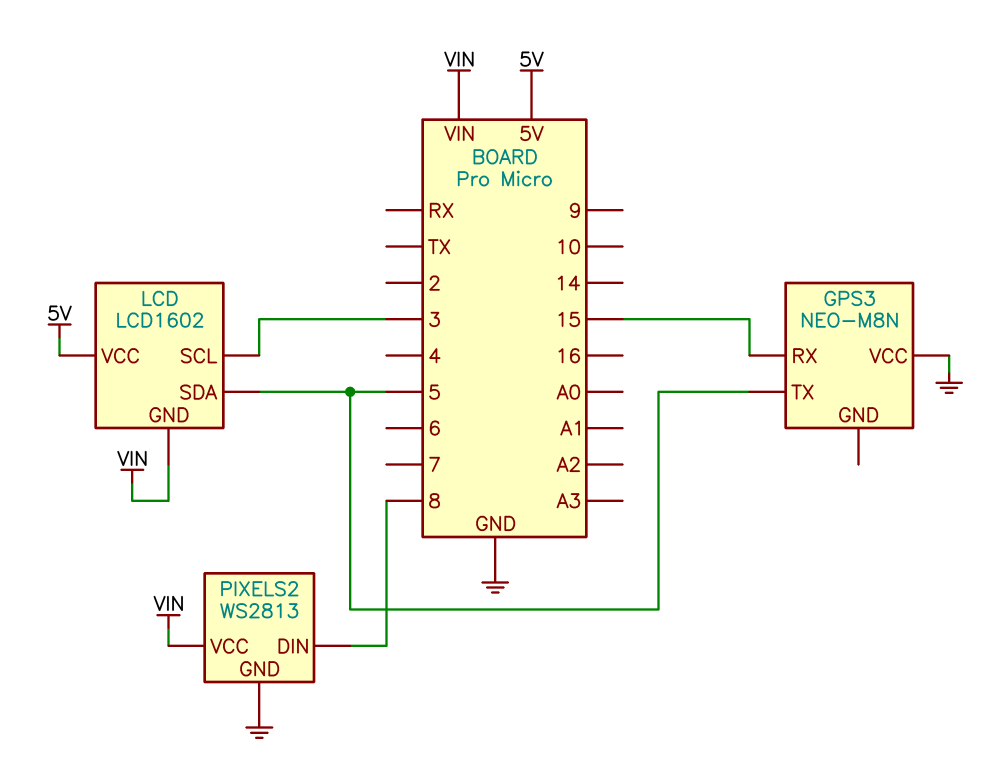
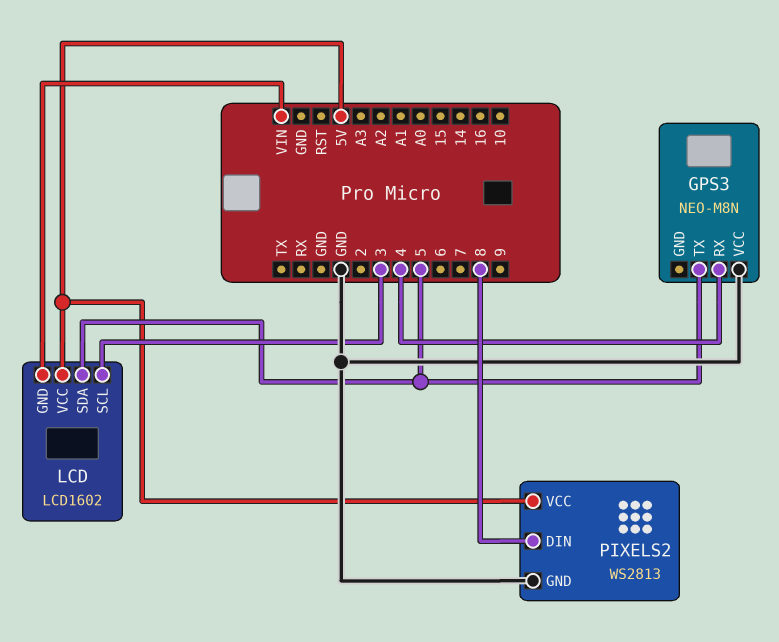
GPS3 pin RX: 15 -> 4
PIXELS2 pin VCC: VIN -> 5V

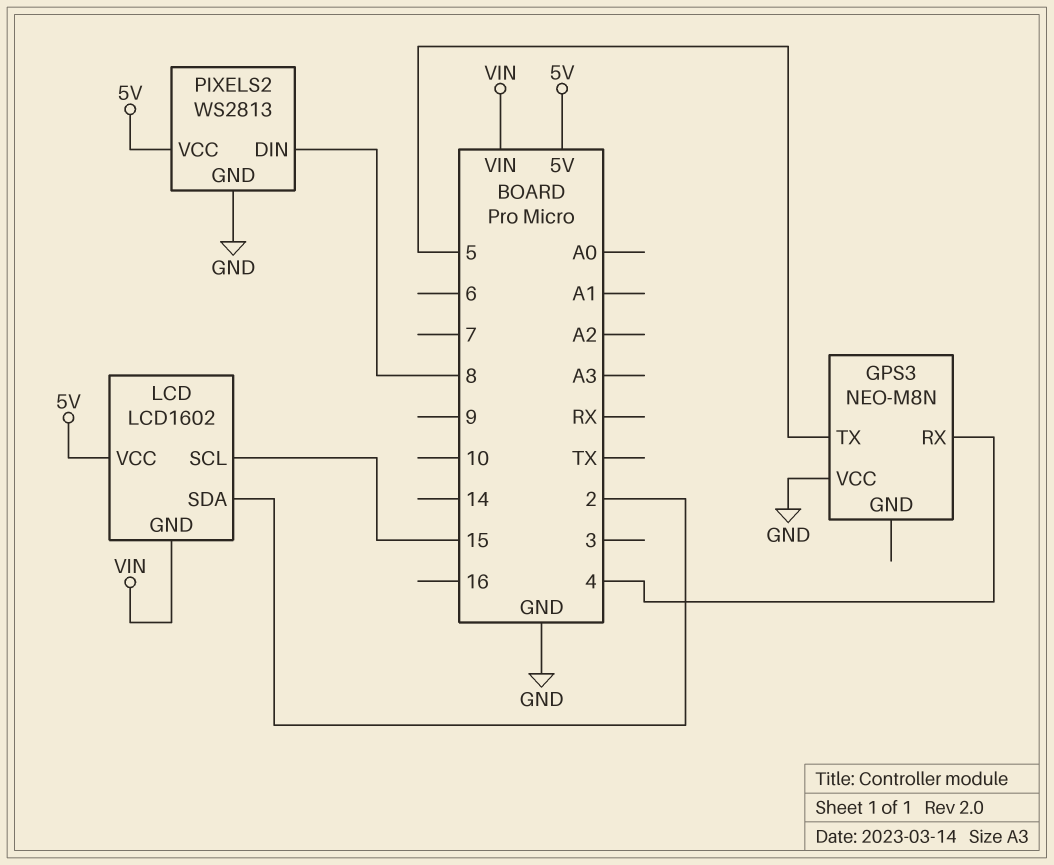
LCD pin SCL: 3 -> 15
LCD pin SDA: 5 -> 2

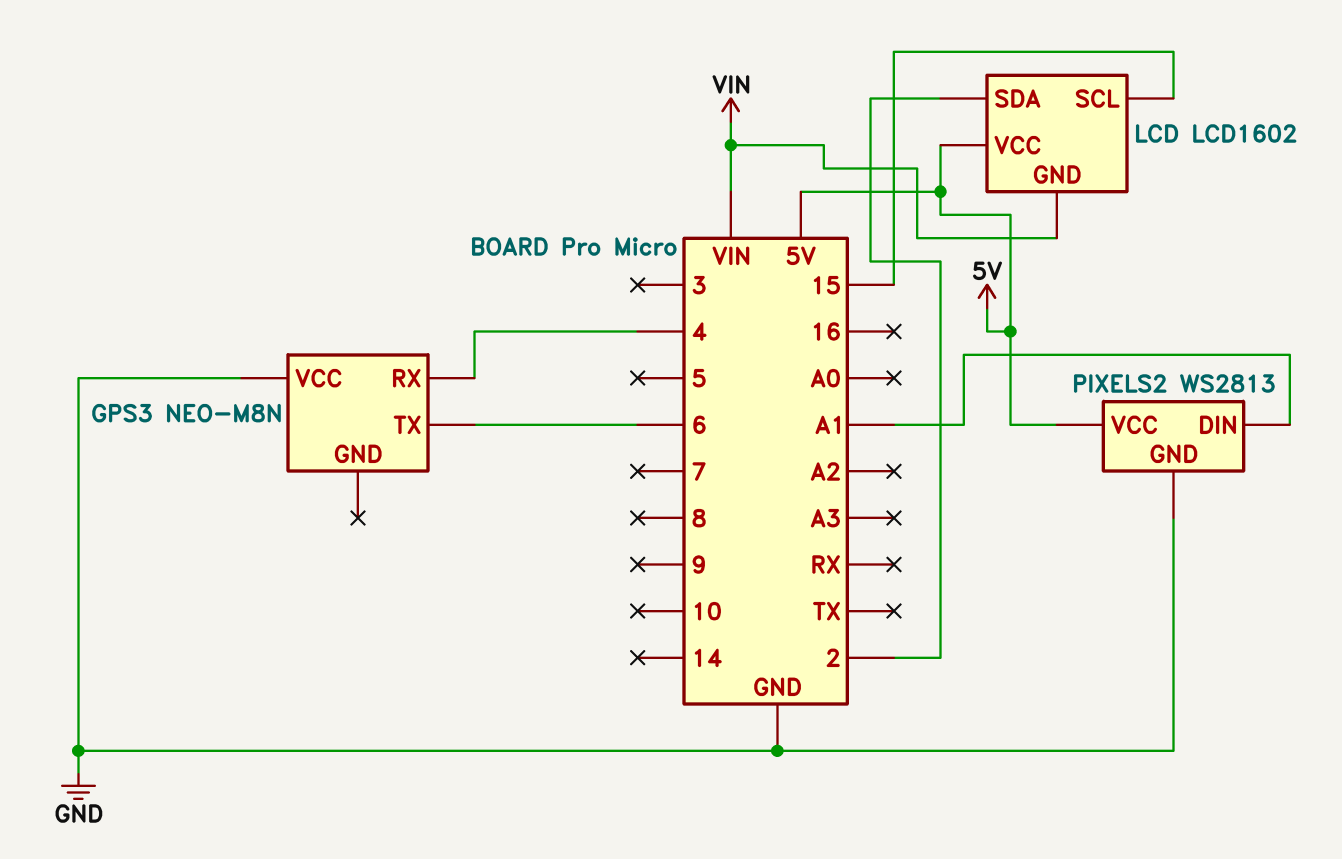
GPS3 pin TX: 5 -> 6
PIXELS2 pin DIN: 8 -> A1

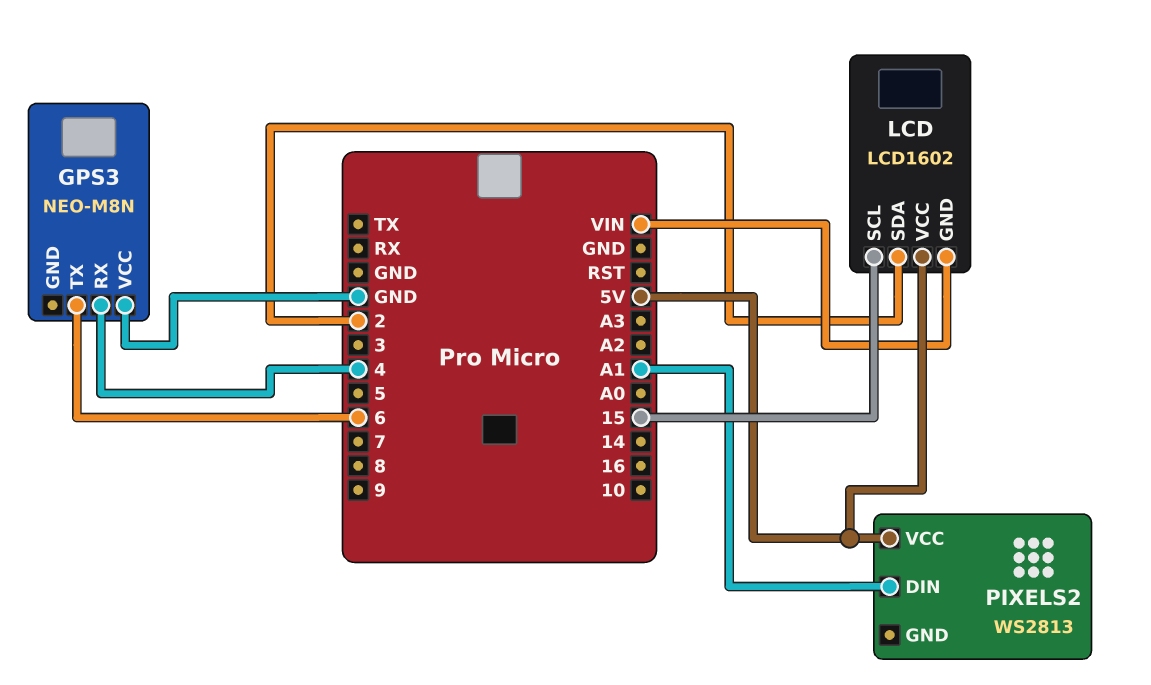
PIXELS2 pin GND: GND -> none

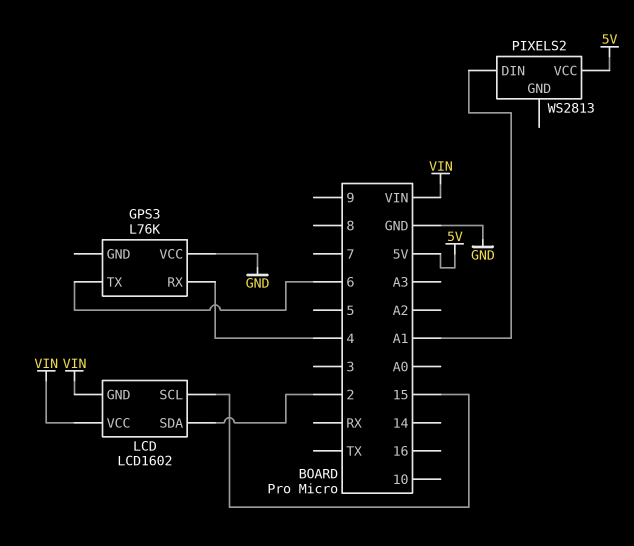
GPS3: NEO-M8N -> L76K
LCD pin VCC: 5V -> VIN

